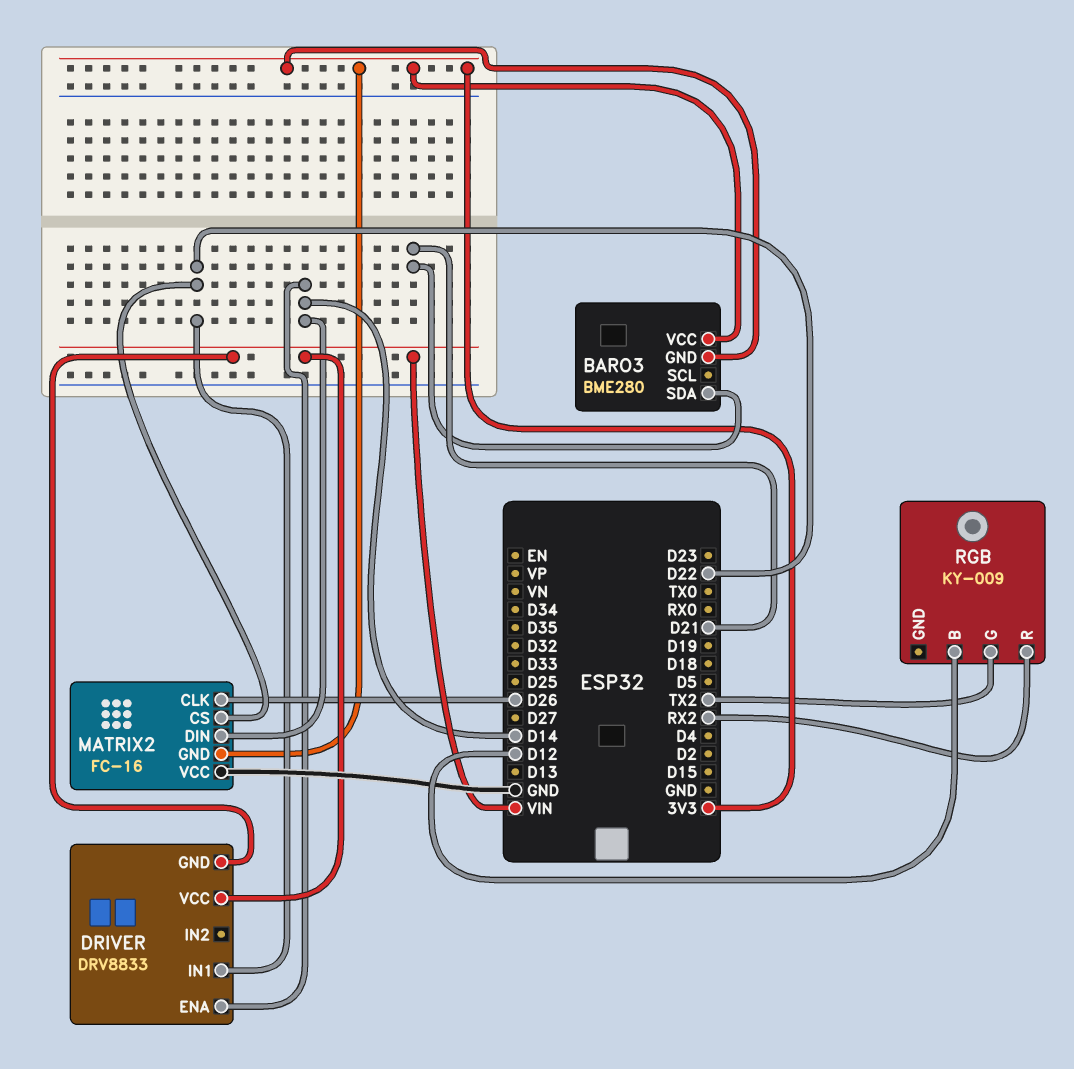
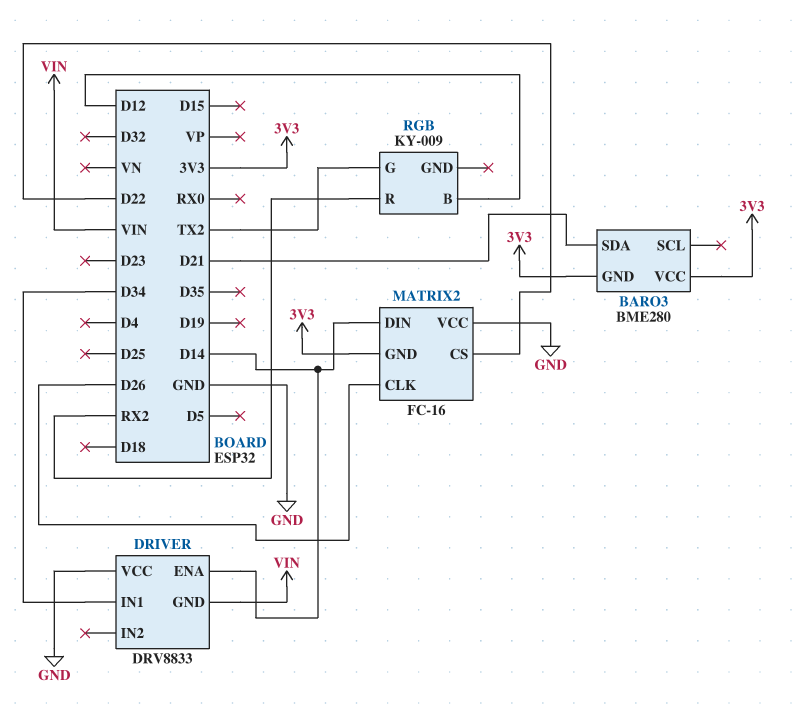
DRIVER pin IN1: D22 -> D34
DRIVER pin VCC: VIN -> GND

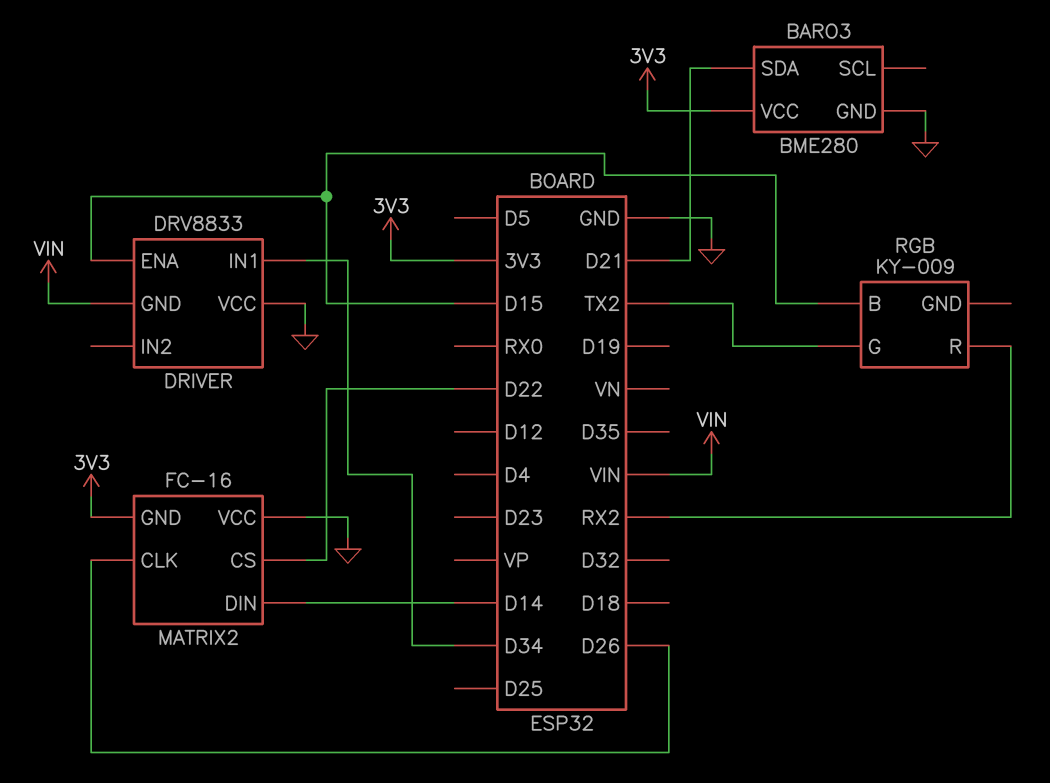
BARO3 pin GND: 3V3 -> GND
DRIVER pin ENA: D14 -> D15
RGB pin B: D12 -> D15

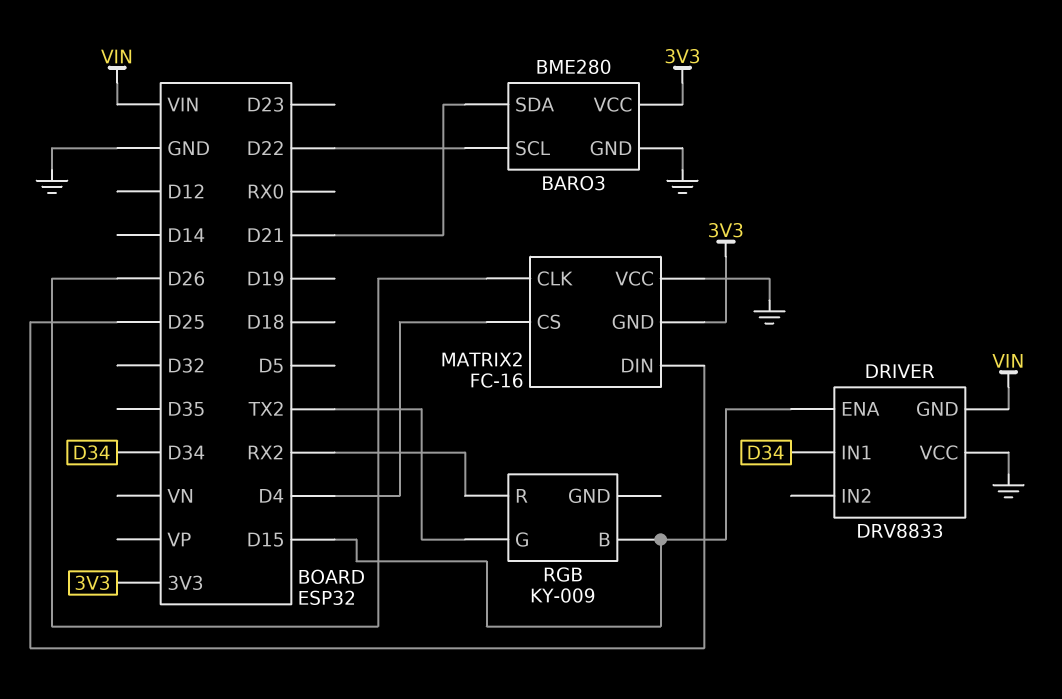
BARO3 pin SCL: none -> D22
MATRIX2 pin CS: D22 -> D4
MATRIX2 pin DIN: D14 -> D25

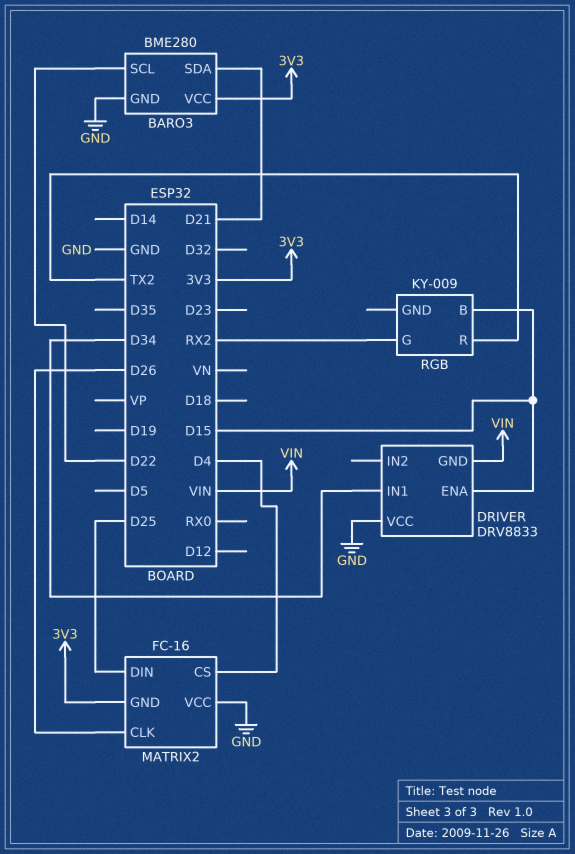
RGB pin G: TX2 -> RX2
RGB pin R: RX2 -> TX2

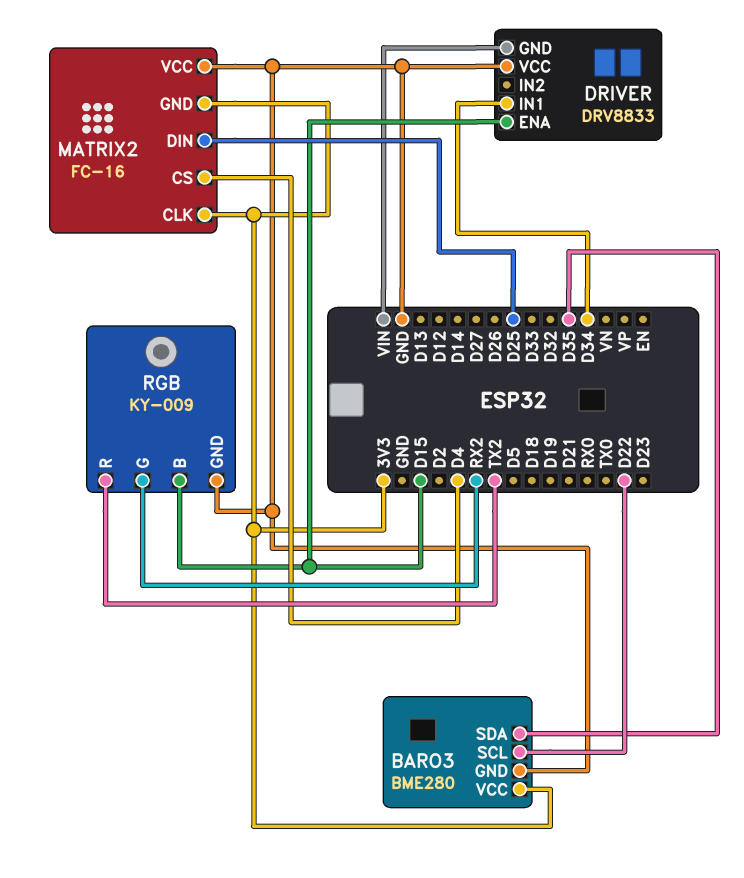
BARO3 pin SDA: D21 -> D35
MATRIX2 pin CLK: D26 -> 3V3
RGB pin GND: none -> GND

